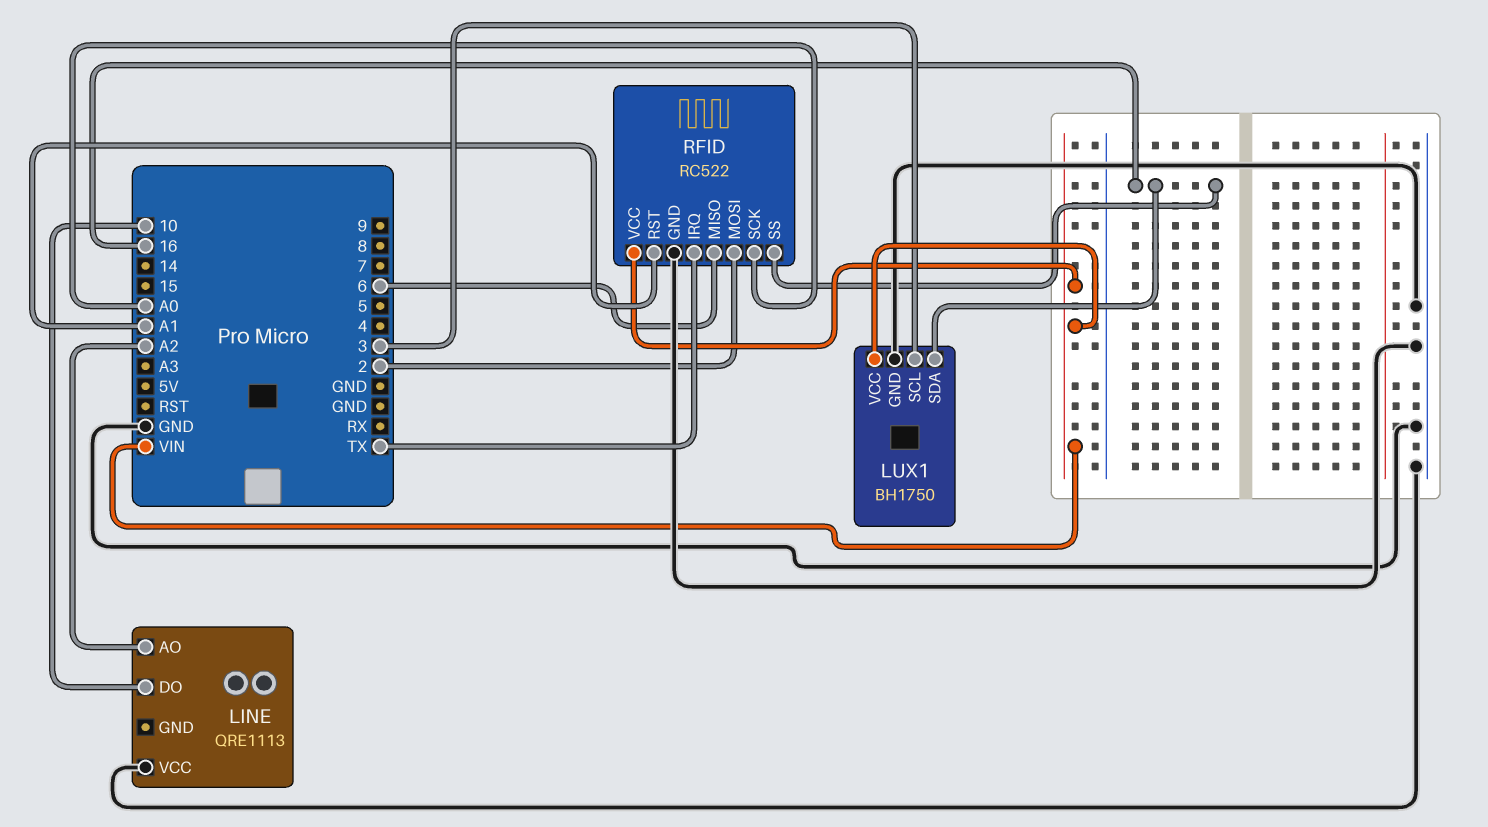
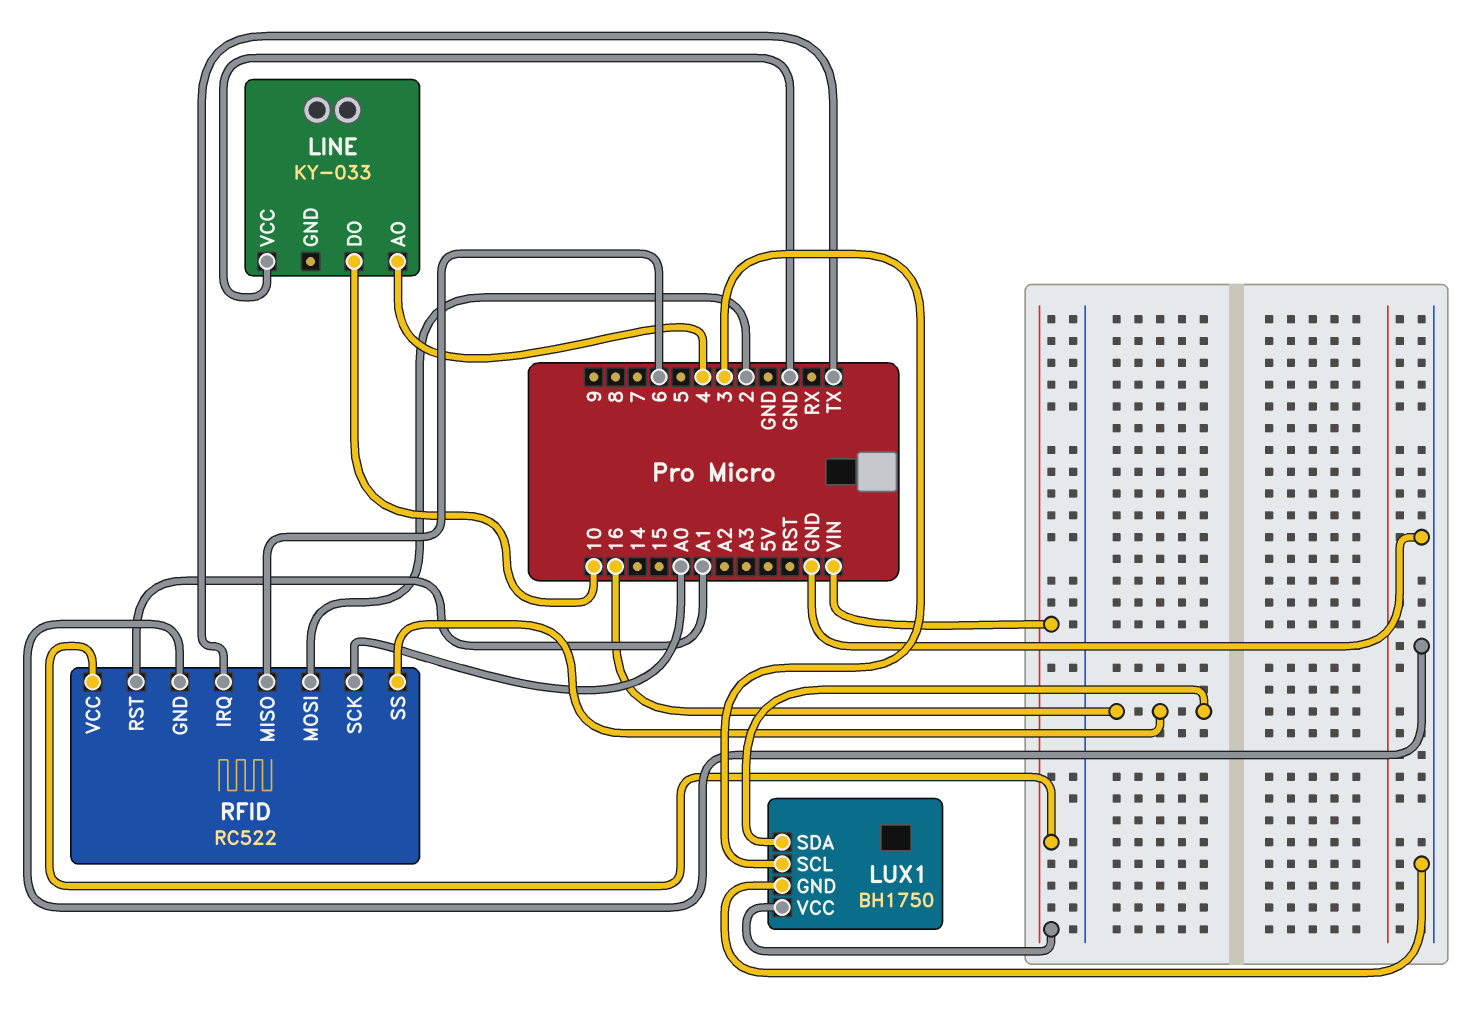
LINE: QRE1113 -> KY-033
LINE pin AO: A2 -> 4

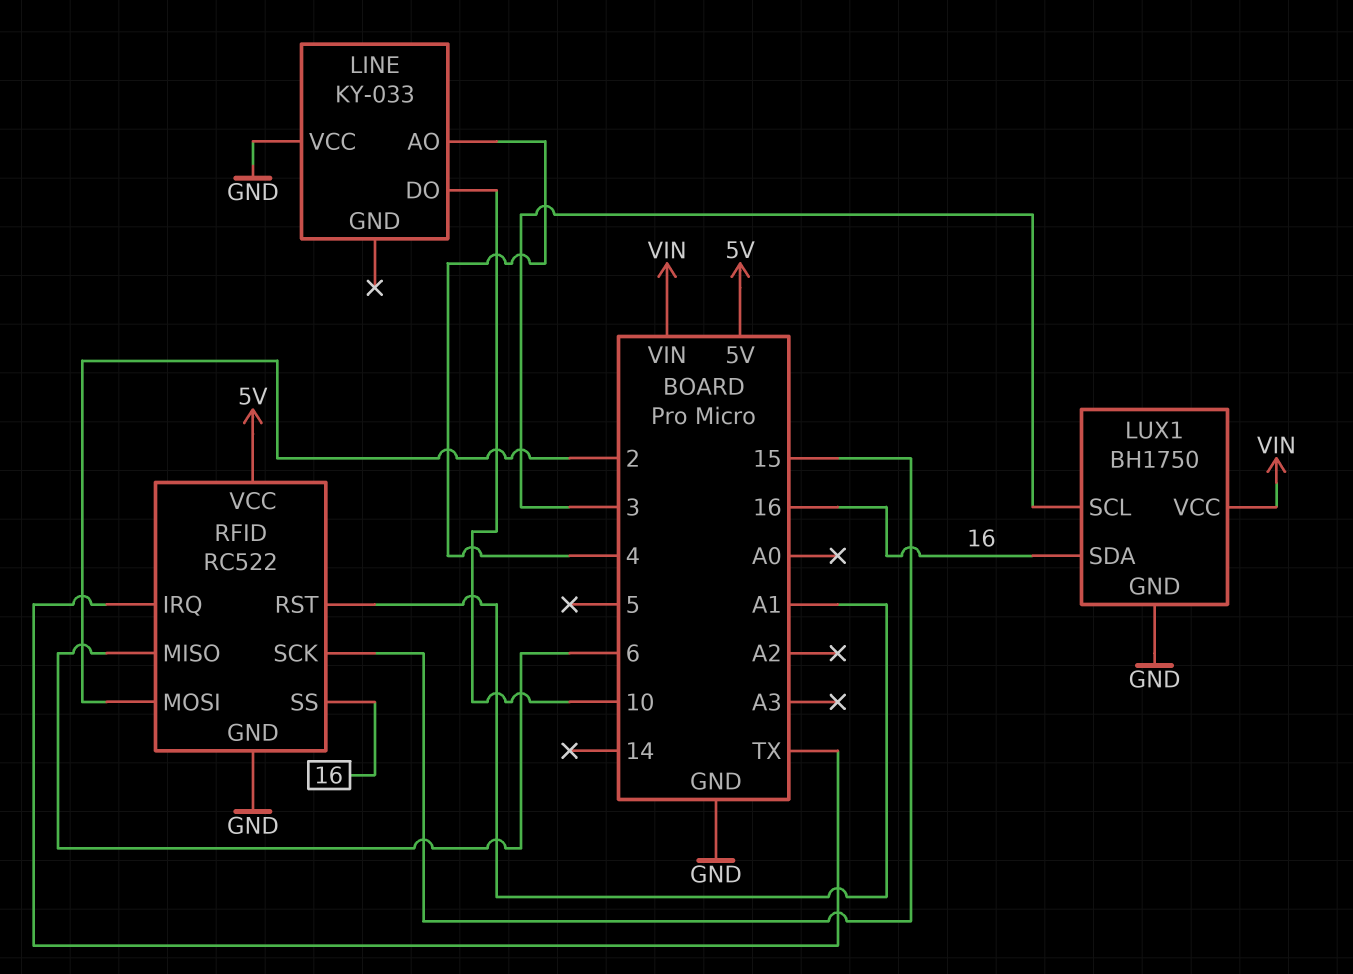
RFID pin SCK: A0 -> 15
RFID pin VCC: VIN -> 5V

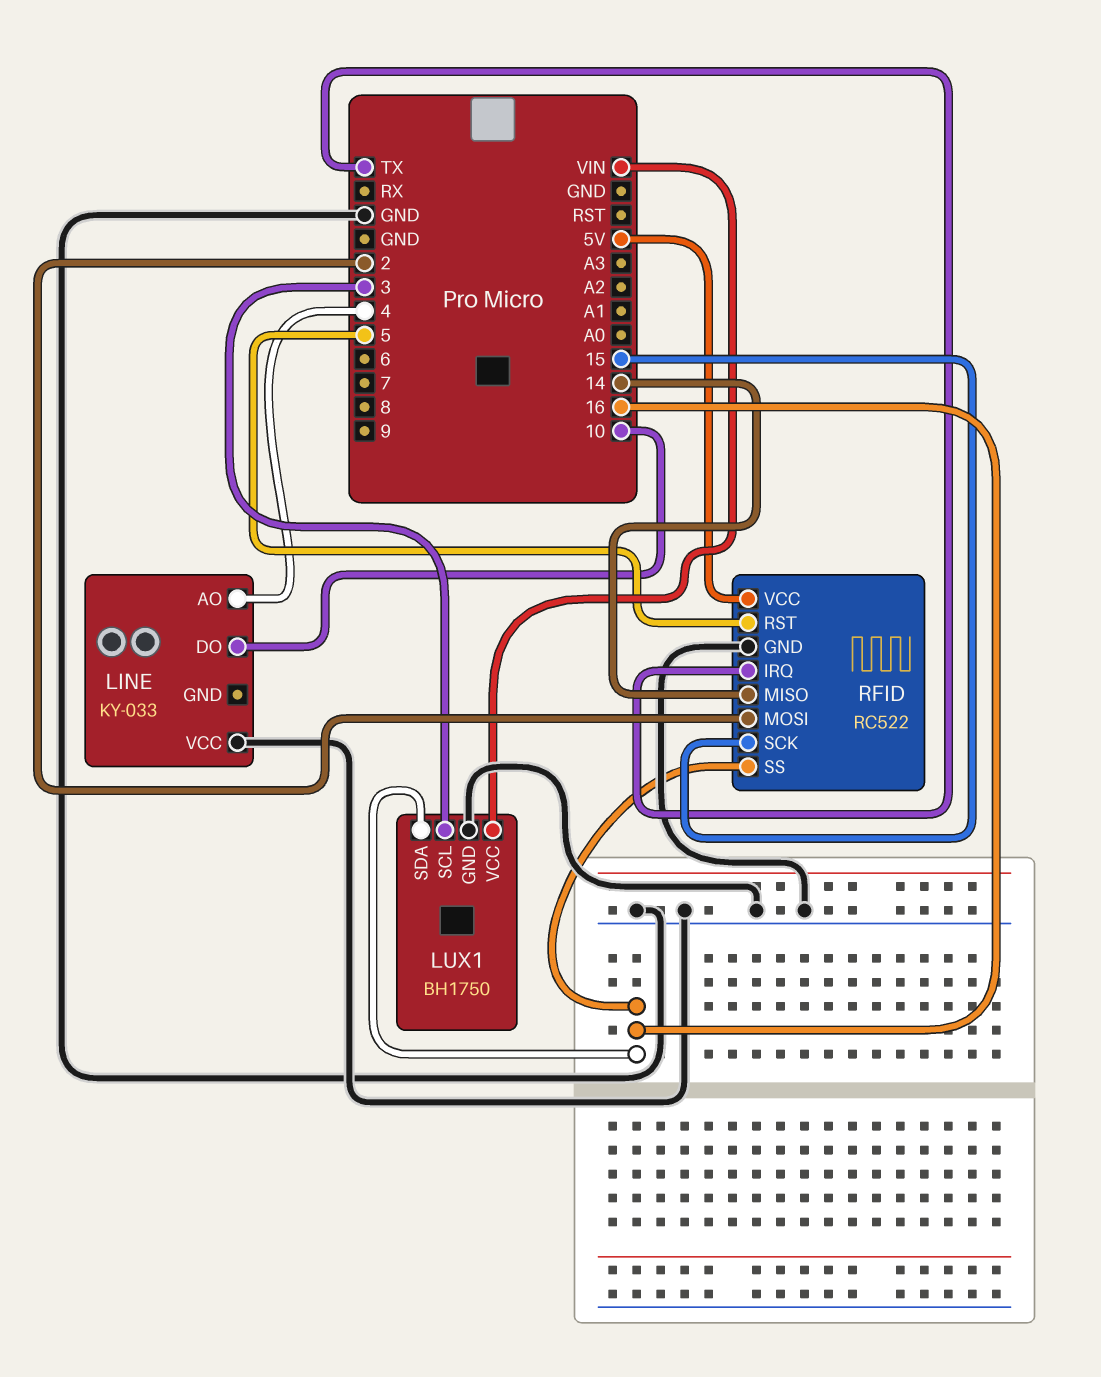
RFID pin MISO: 6 -> 14
RFID pin RST: A1 -> 5

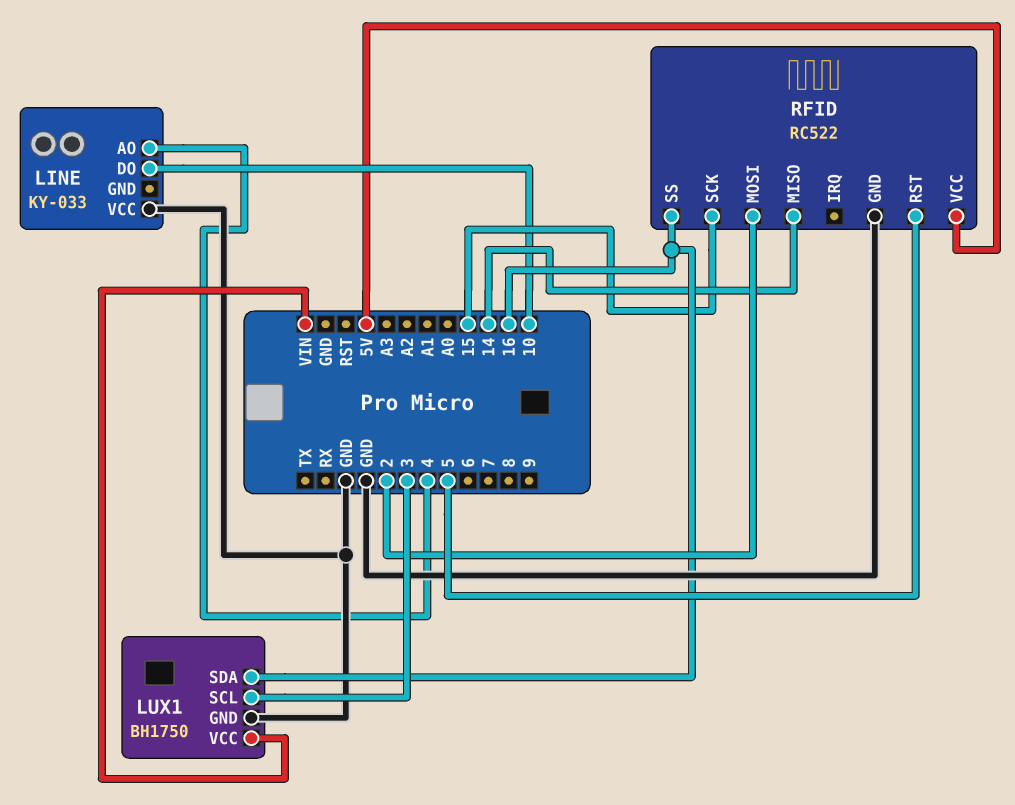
RFID pin IRQ: TX -> none

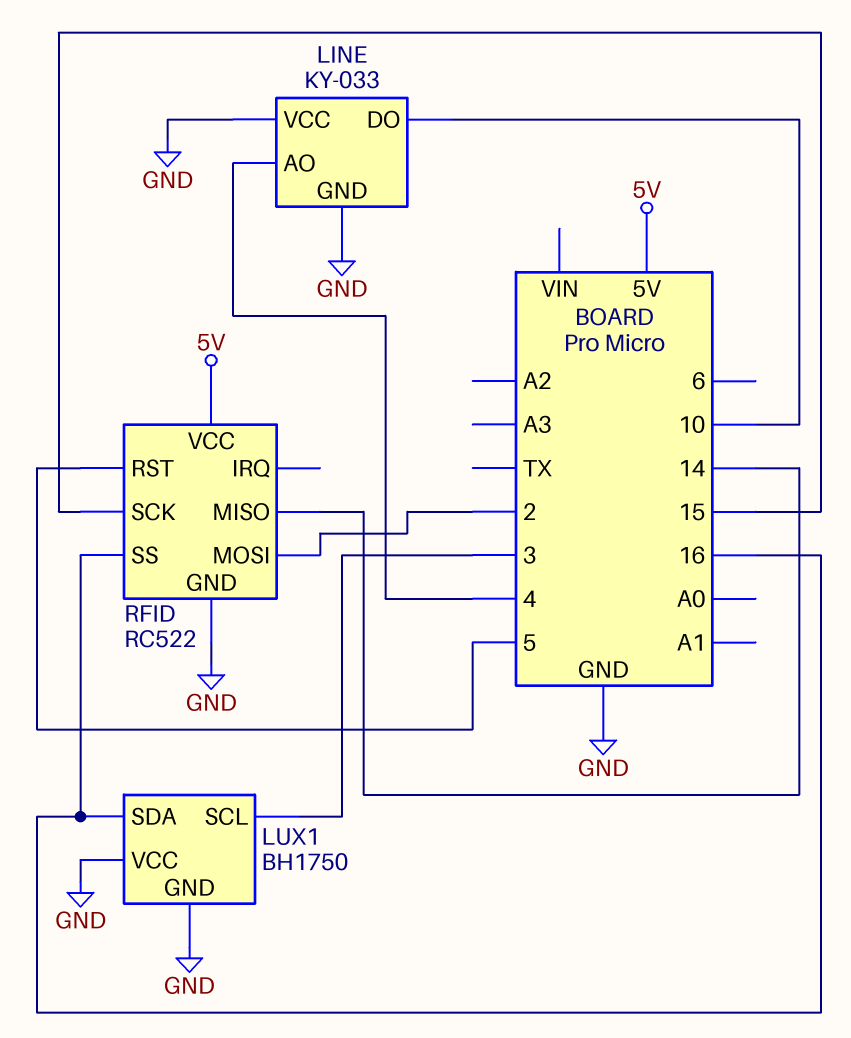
LINE pin GND: none -> GND
LUX1 pin VCC: VIN -> GND

